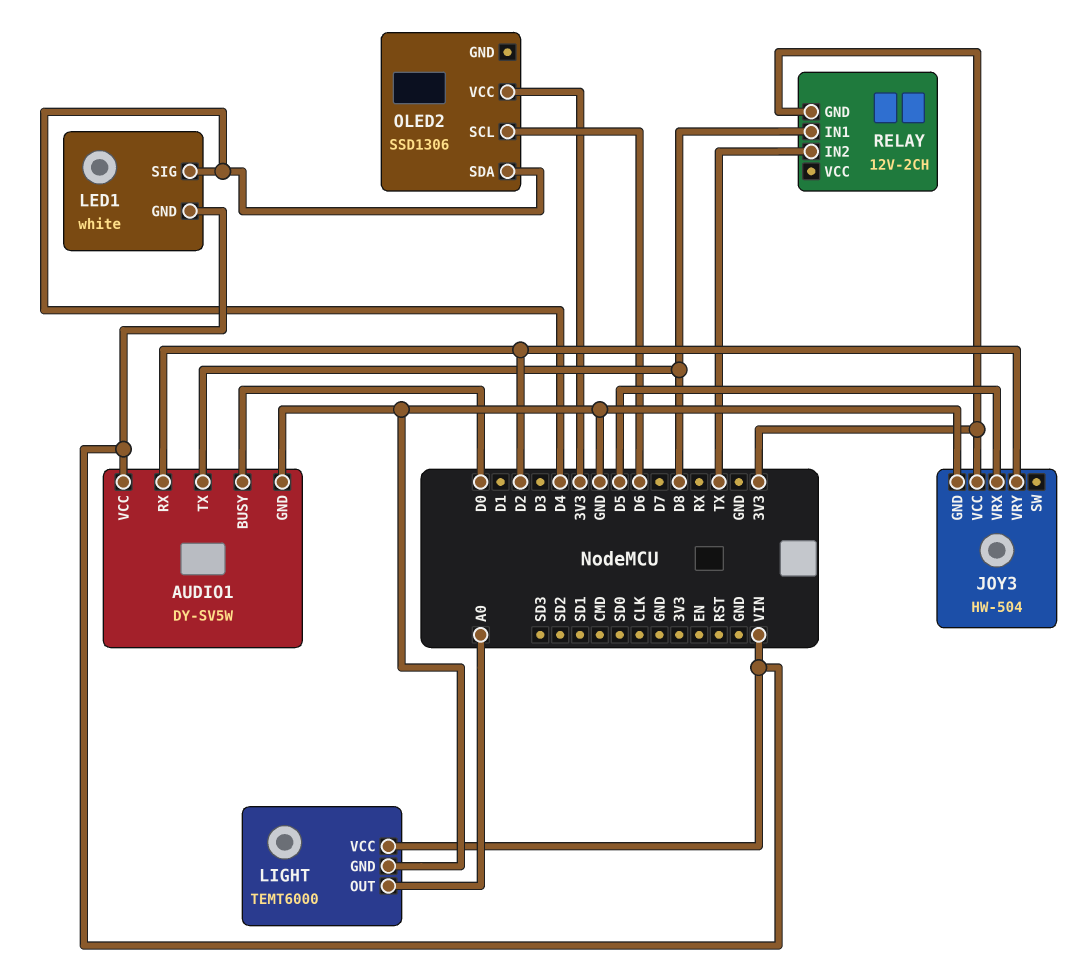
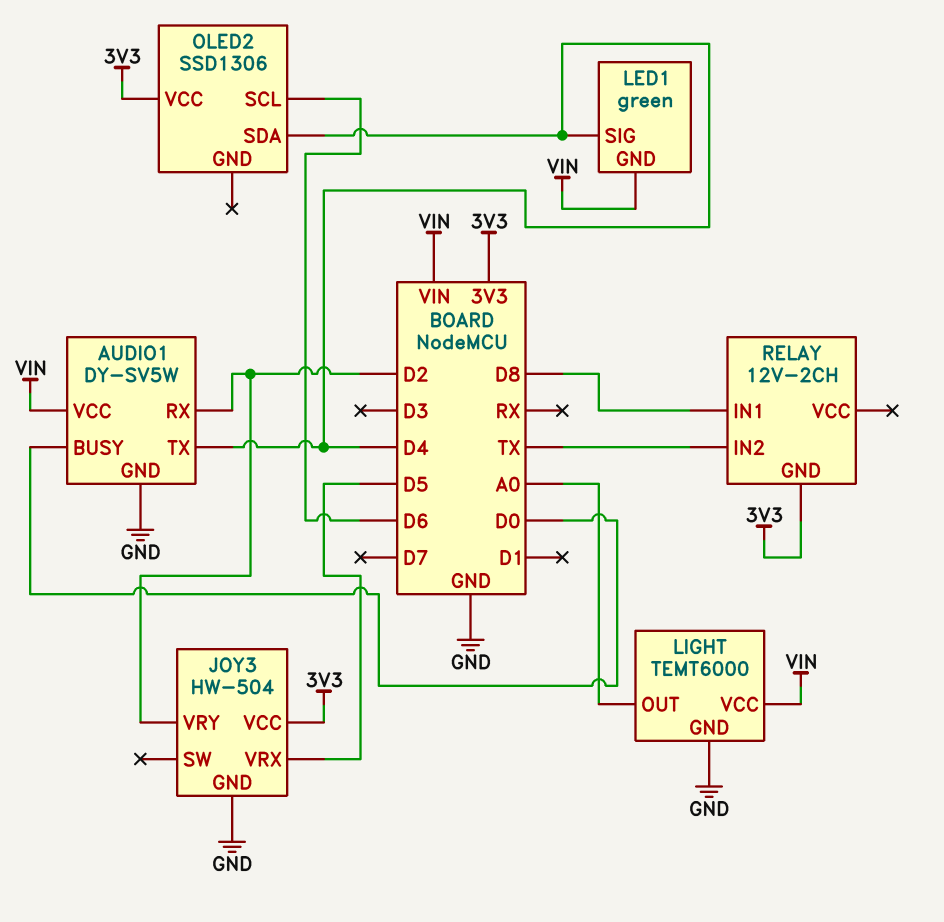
AUDIO1 pin TX: D8 -> D4
LED1: white -> green

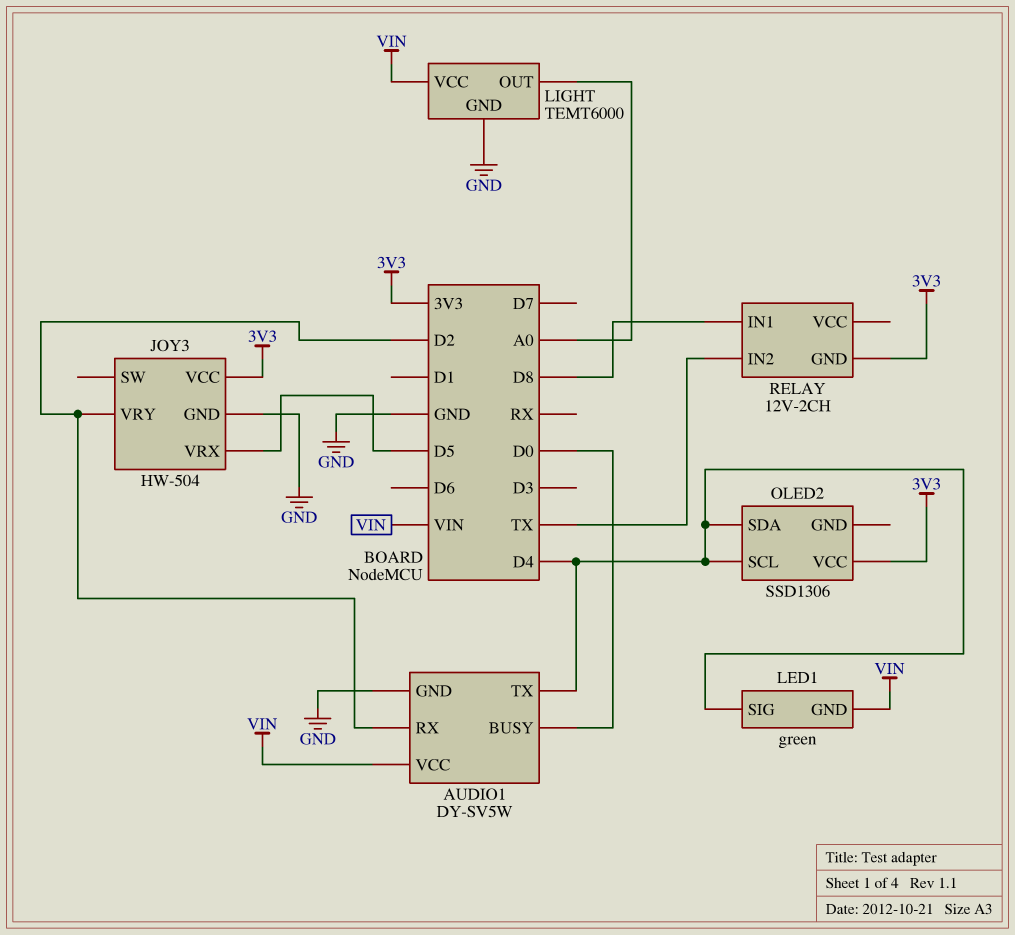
OLED2 pin SCL: D6 -> D4

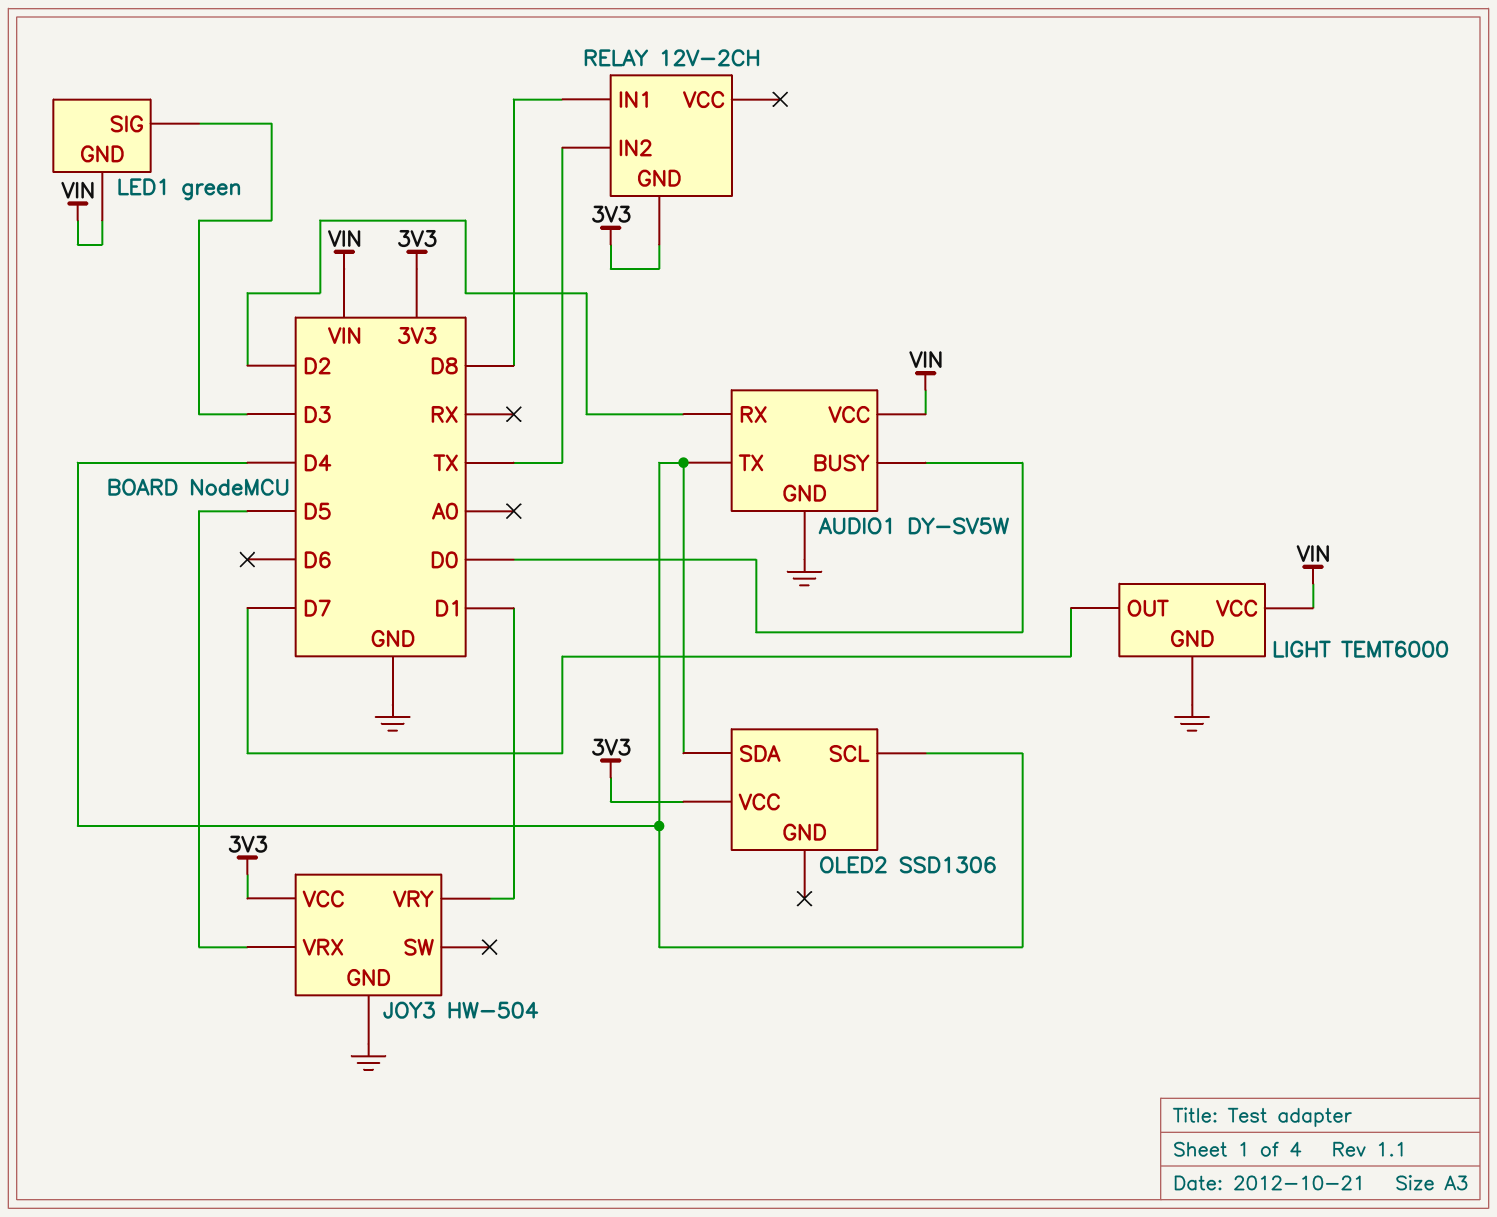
JOY3 pin VRY: D2 -> D1
LED1 pin SIG: D4 -> D3
LIGHT pin OUT: A0 -> D7

